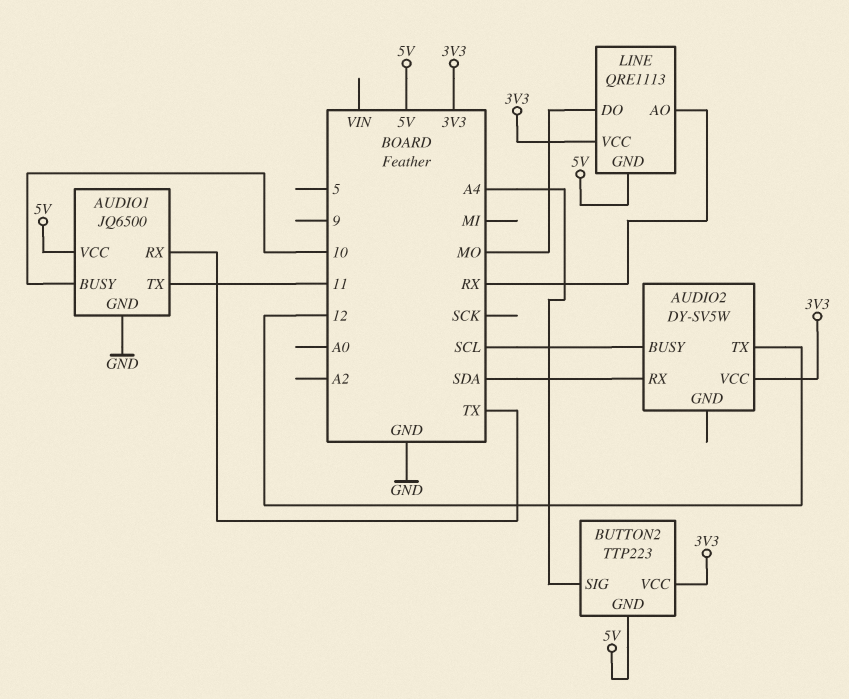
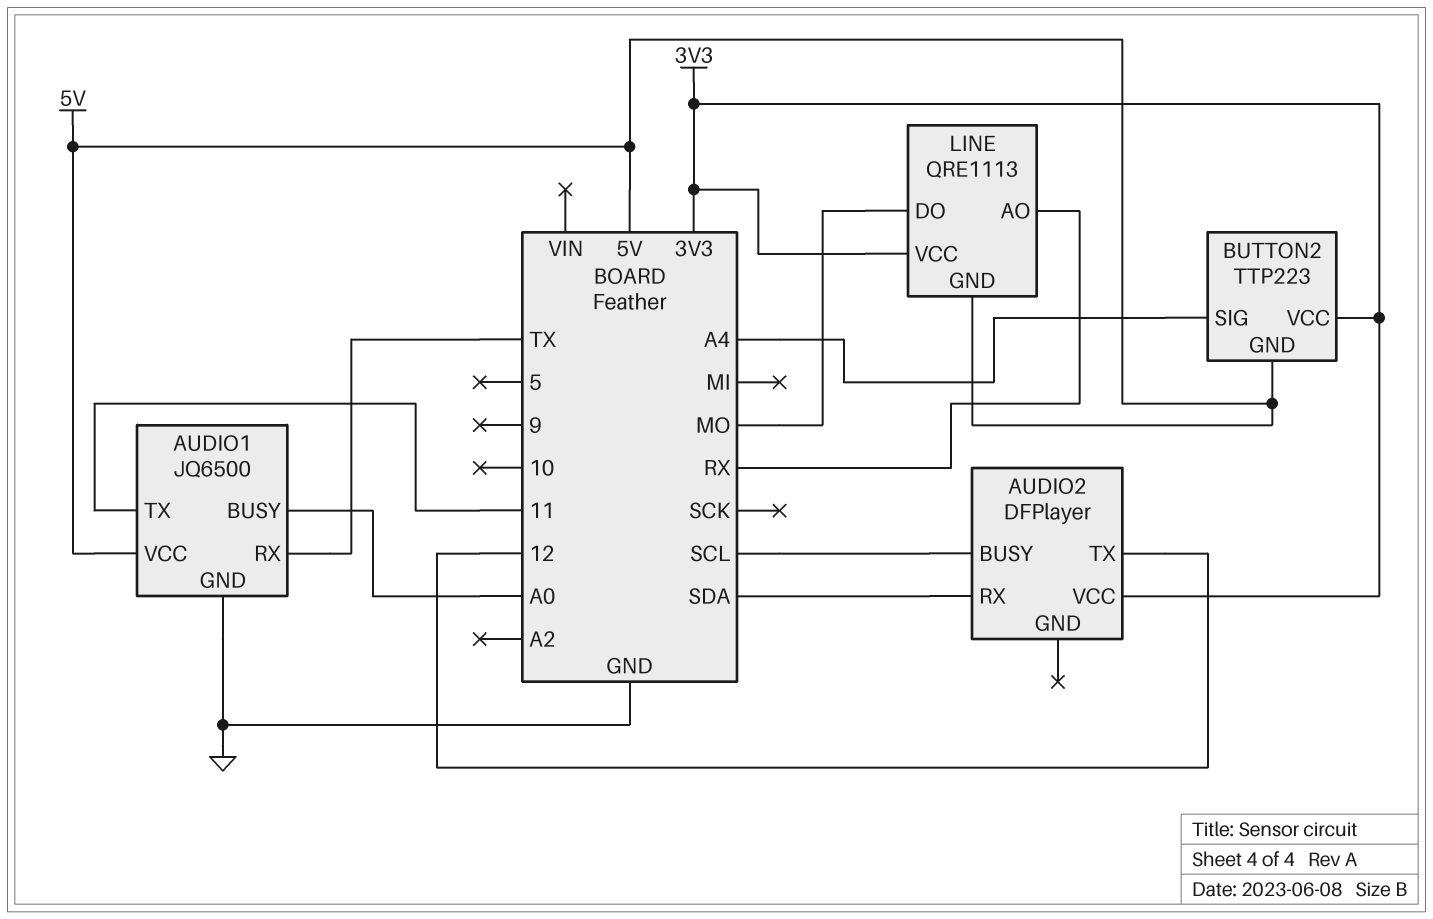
AUDIO1 pin BUSY: 10 -> A0
AUDIO2: DY-SV5W -> DFPlayer

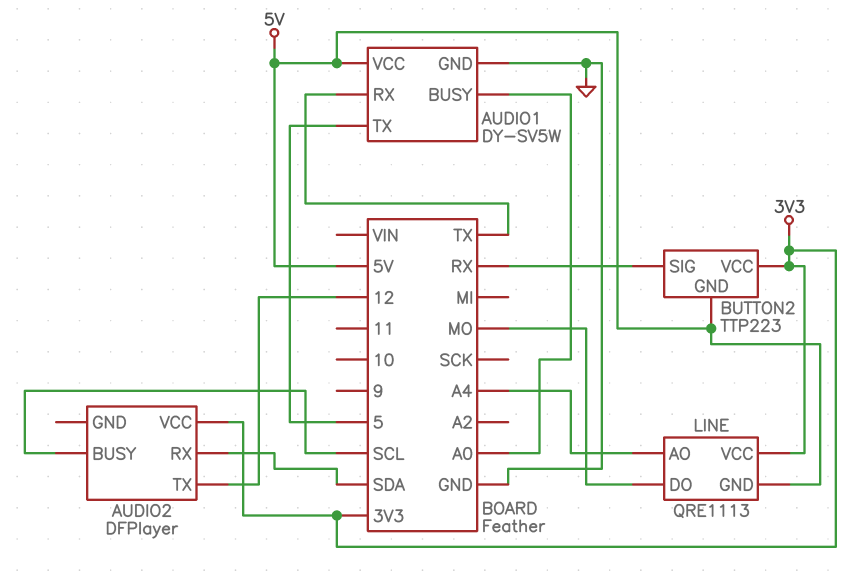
AUDIO1: JQ6500 -> DY-SV5W
AUDIO1 pin TX: 11 -> 5
BUTTON2 pin SIG: A4 -> RX
LINE pin AO: RX -> A4

